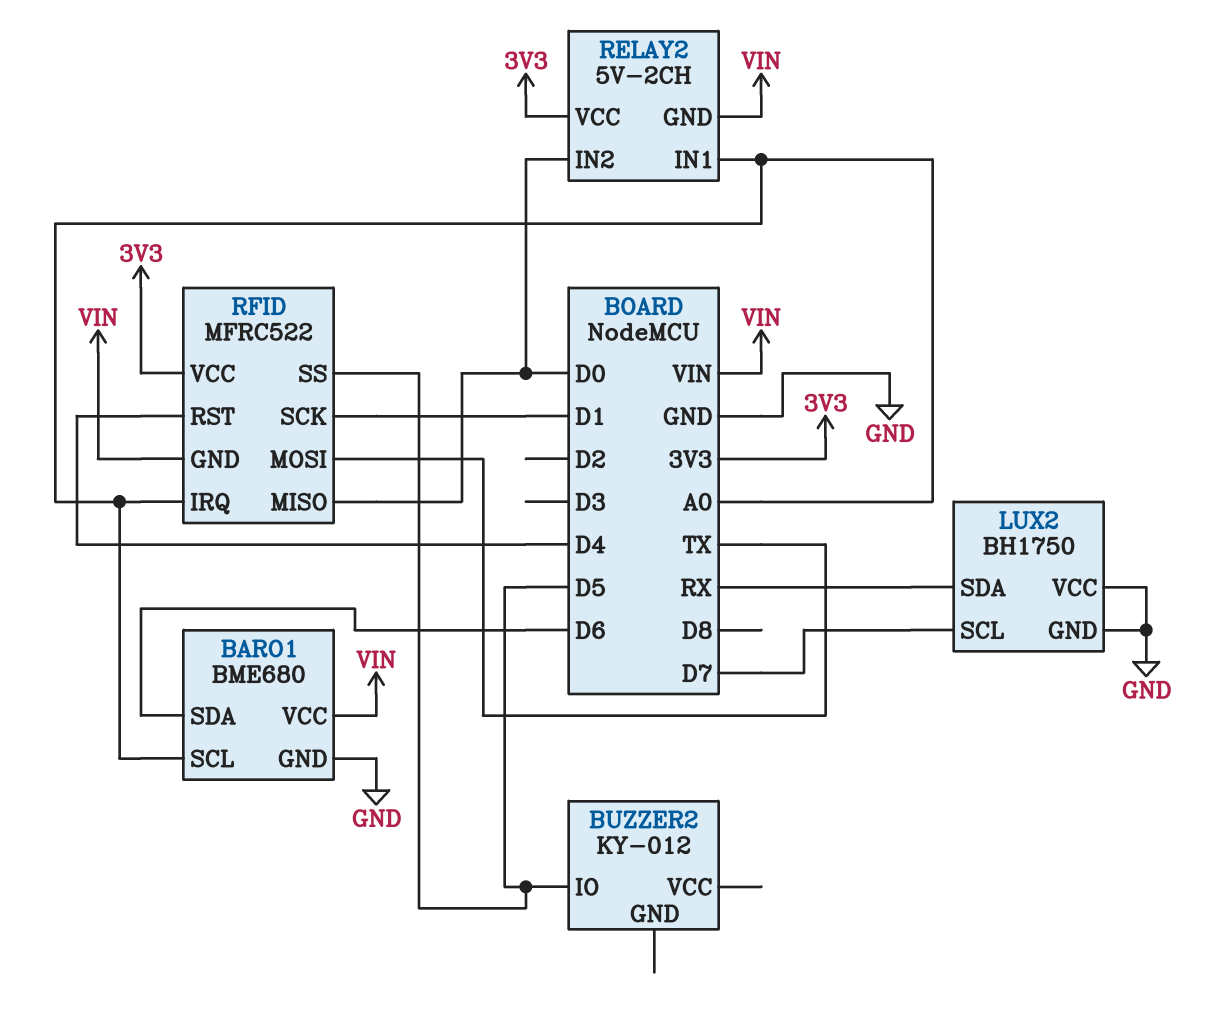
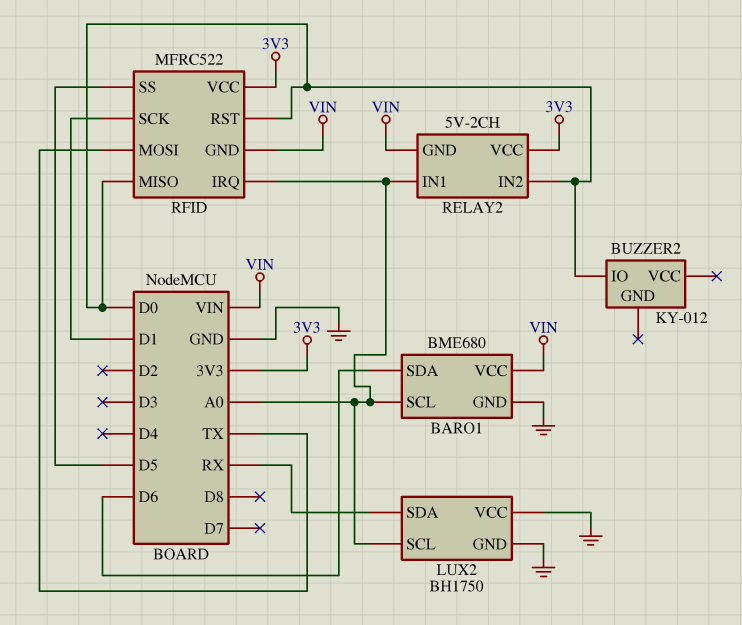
BUZZER2 pin IO: D5 -> D0
LUX2 pin SCL: D7 -> A0
RFID pin RST: D4 -> D0

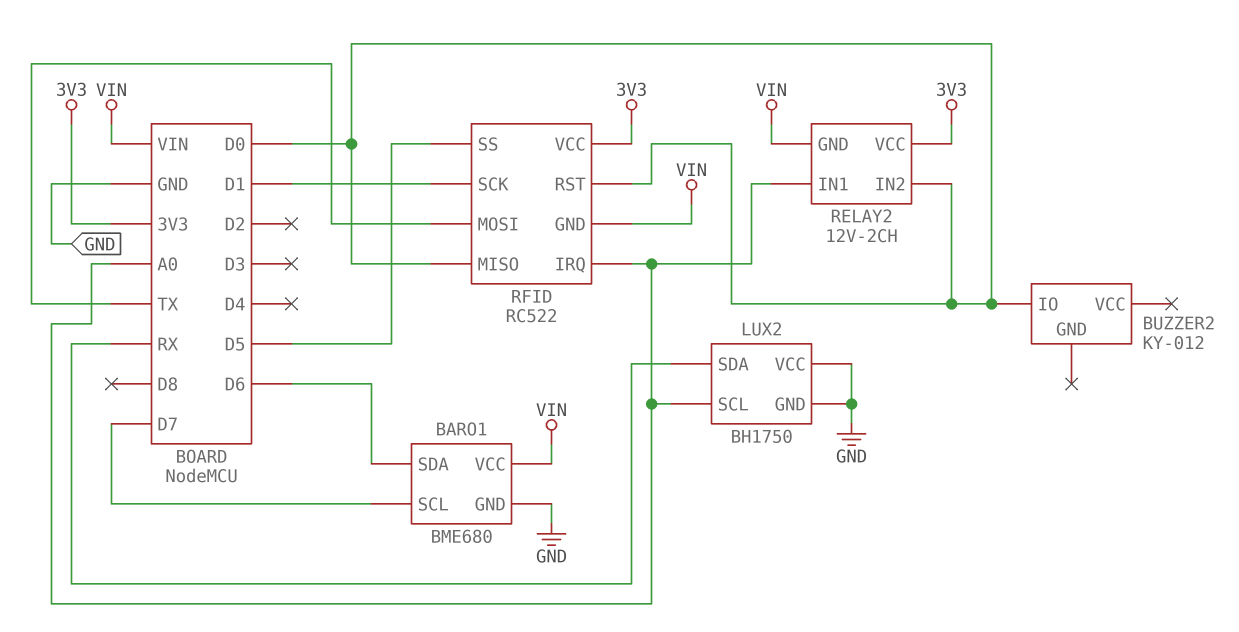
BARO1 pin SCL: A0 -> D7
RELAY2: 5V-2CH -> 12V-2CH
RFID: MFRC522 -> RC522

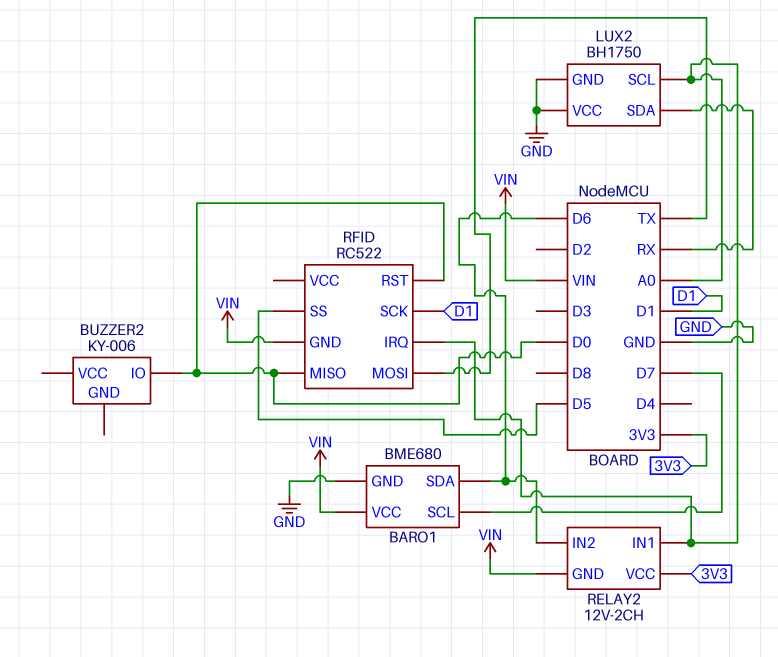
BUZZER2: KY-012 -> KY-006
RELAY2 pin IN2: D0 -> D6
RFID pin VCC: 3V3 -> none

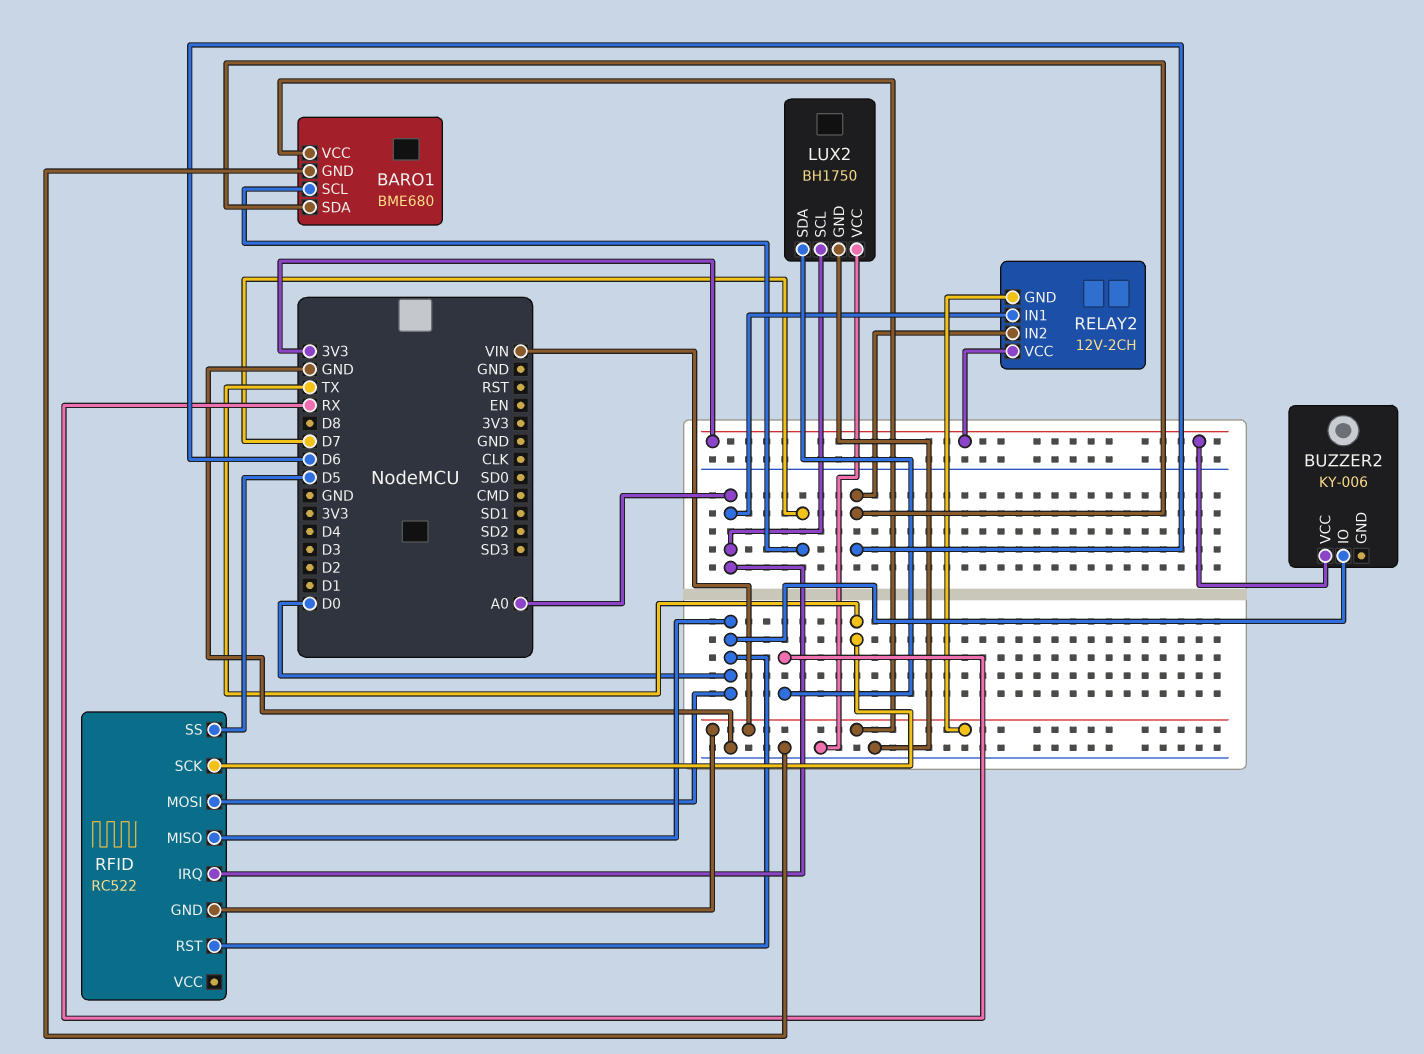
BUZZER2 pin VCC: none -> 3V3
RFID pin MOSI: TX -> D0
RFID pin SCK: D1 -> TX

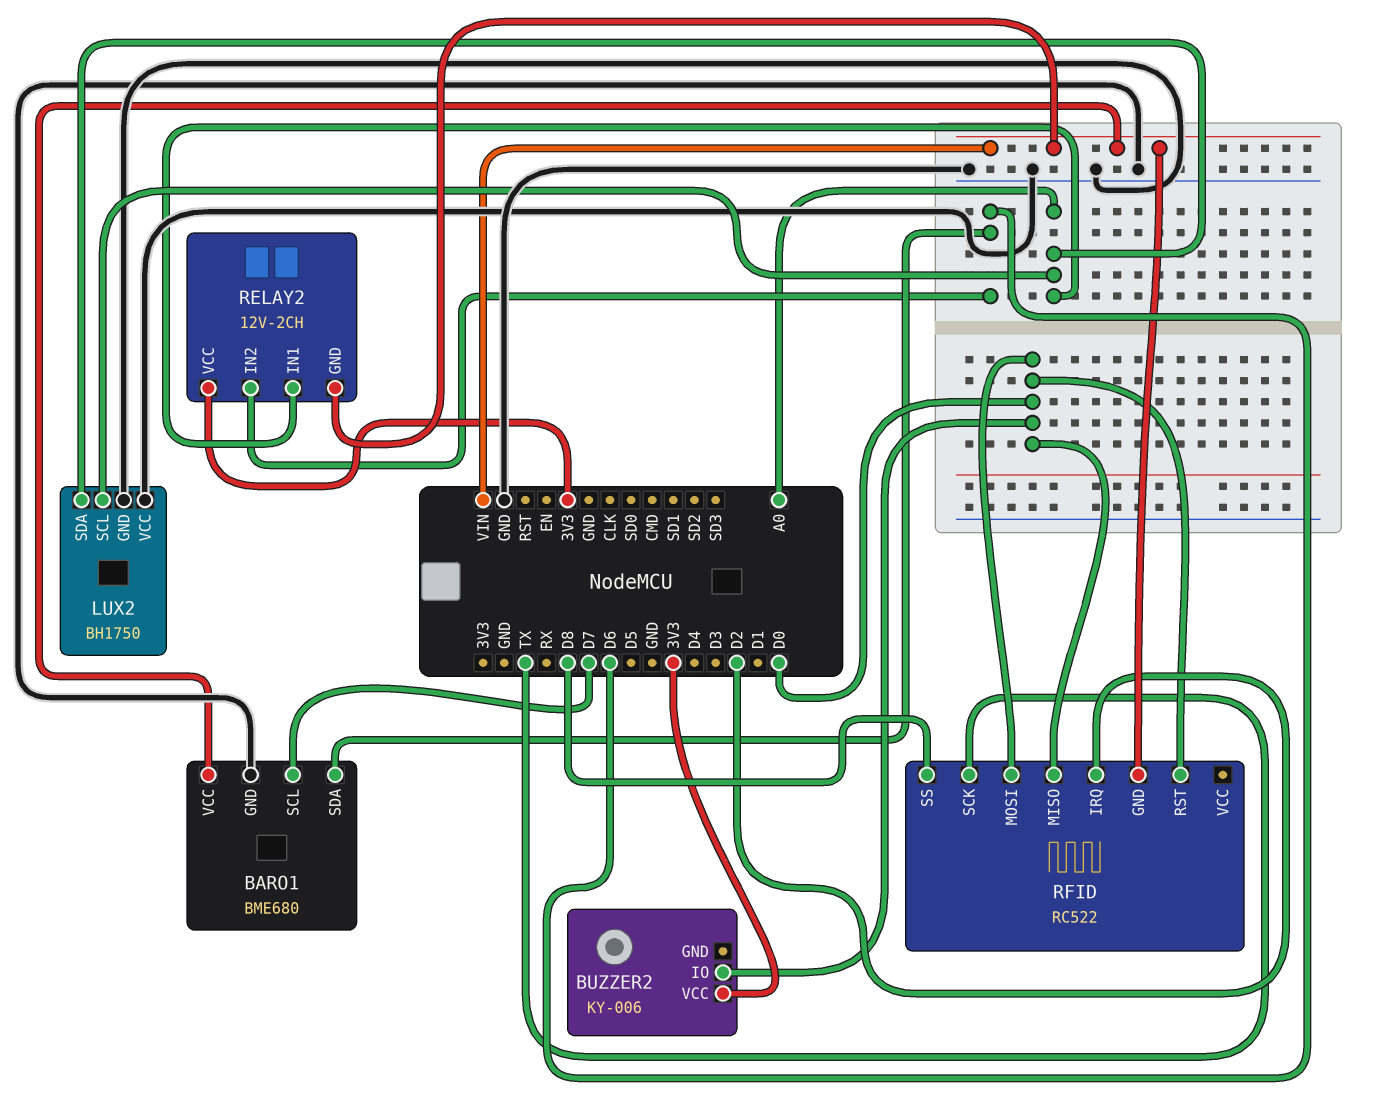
LUX2 pin SDA: RX -> A0
RFID pin IRQ: A0 -> D2
RFID pin SS: D5 -> D8

